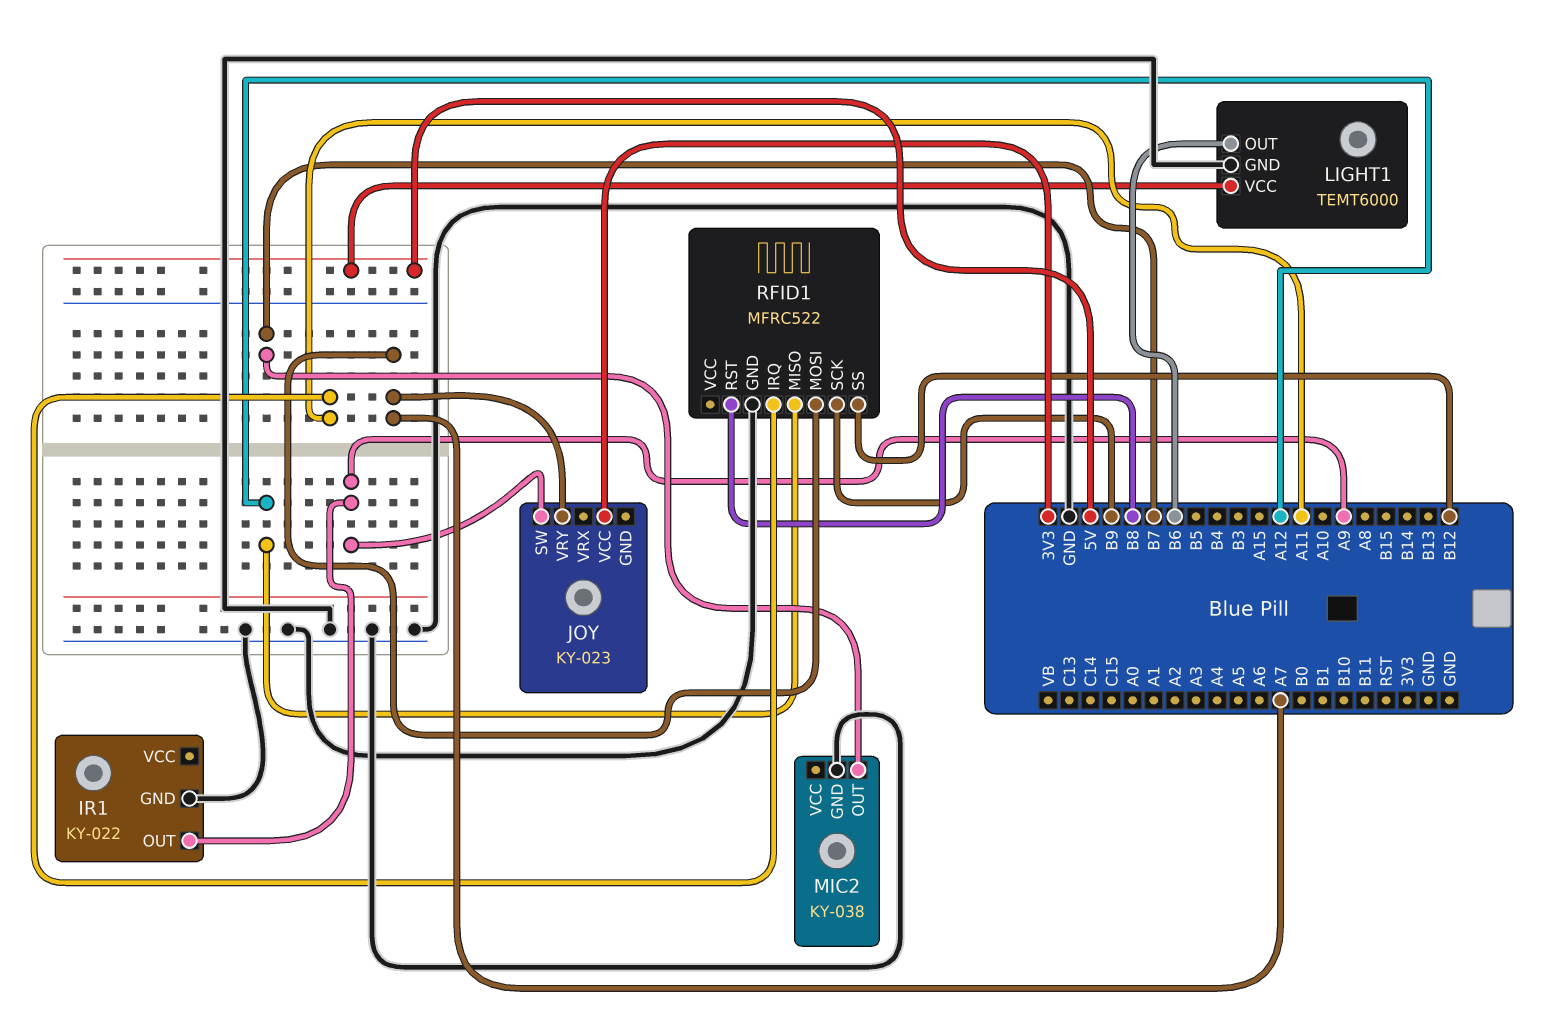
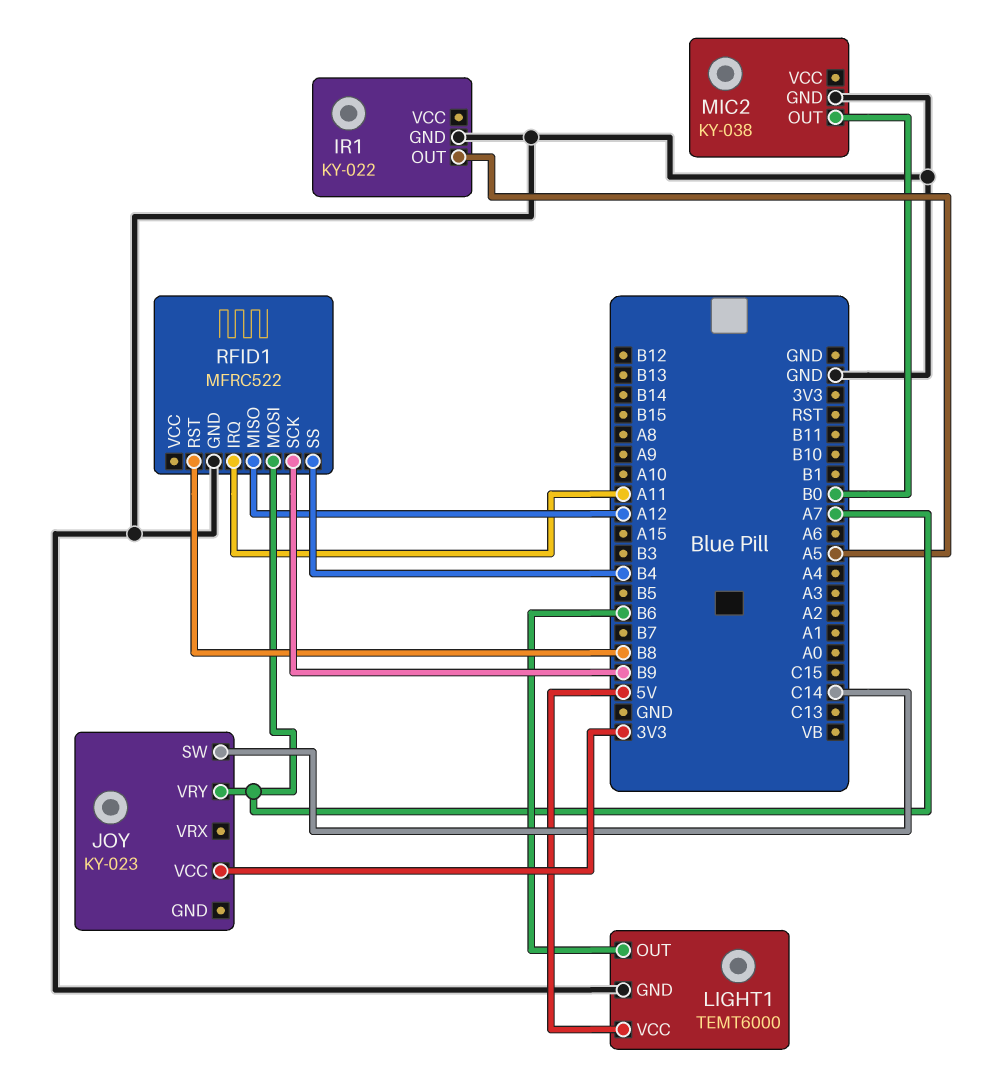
IR1 pin OUT: A9 -> A5
JOY pin SW: A9 -> C14
MIC2 pin OUT: B7 -> B0
RFID1 pin SS: B12 -> B4

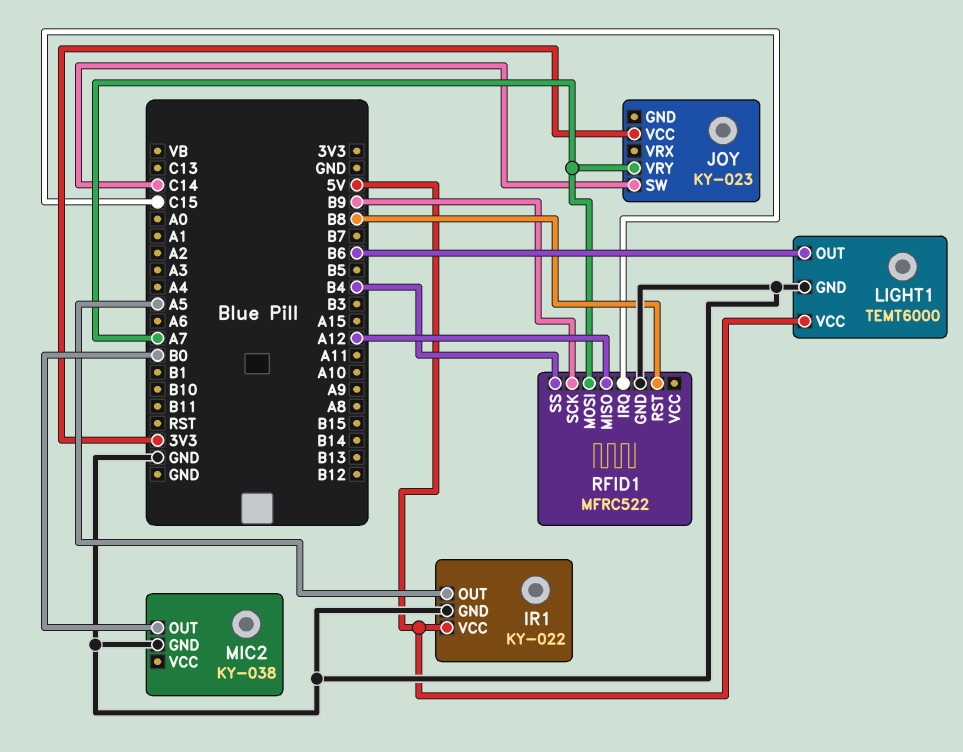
IR1 pin VCC: none -> 5V
RFID1 pin IRQ: A11 -> C15

